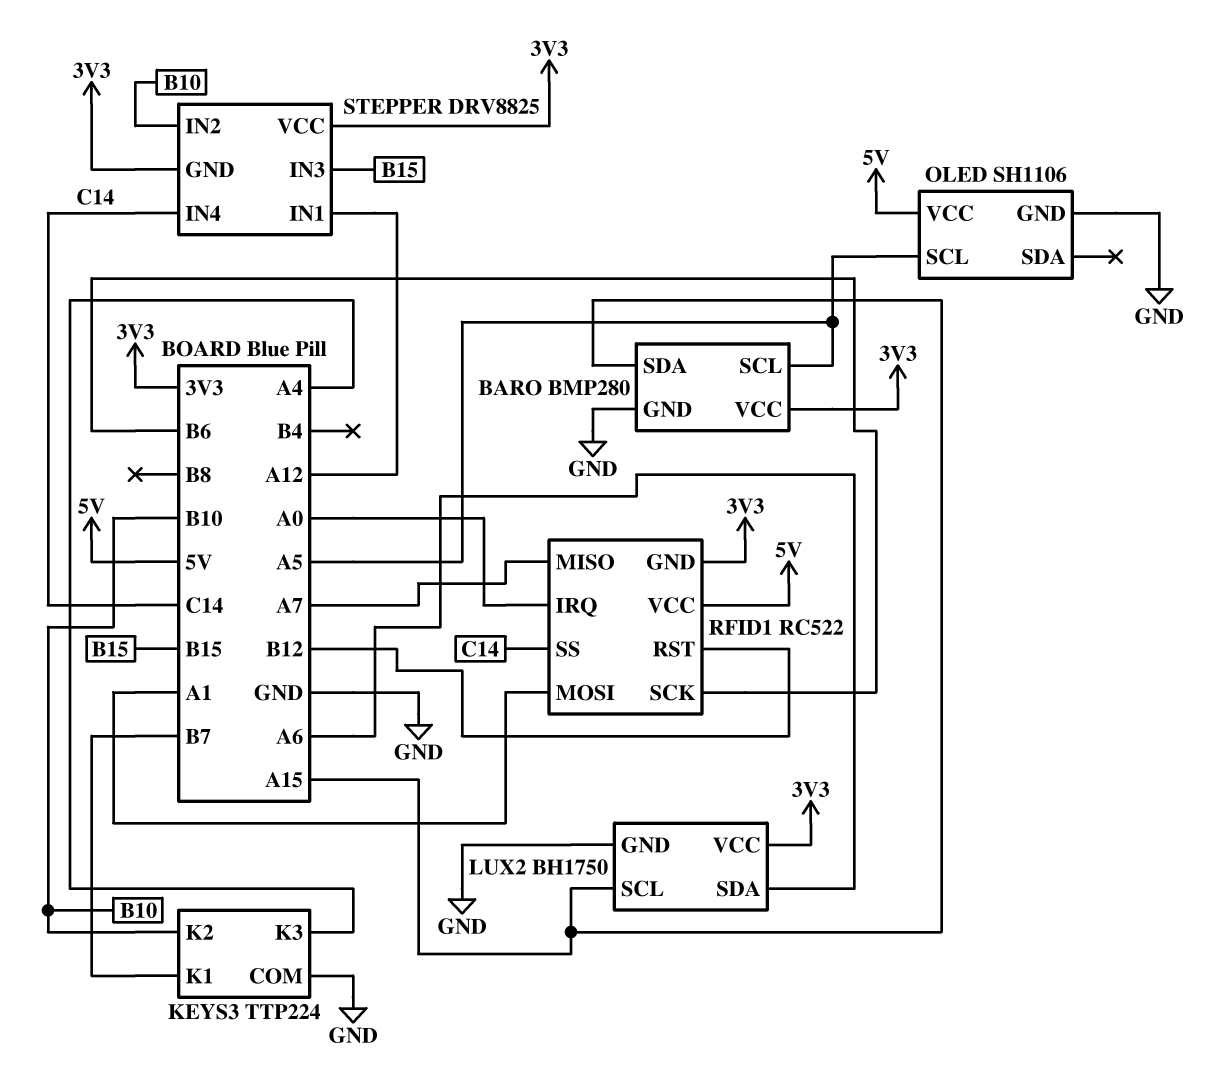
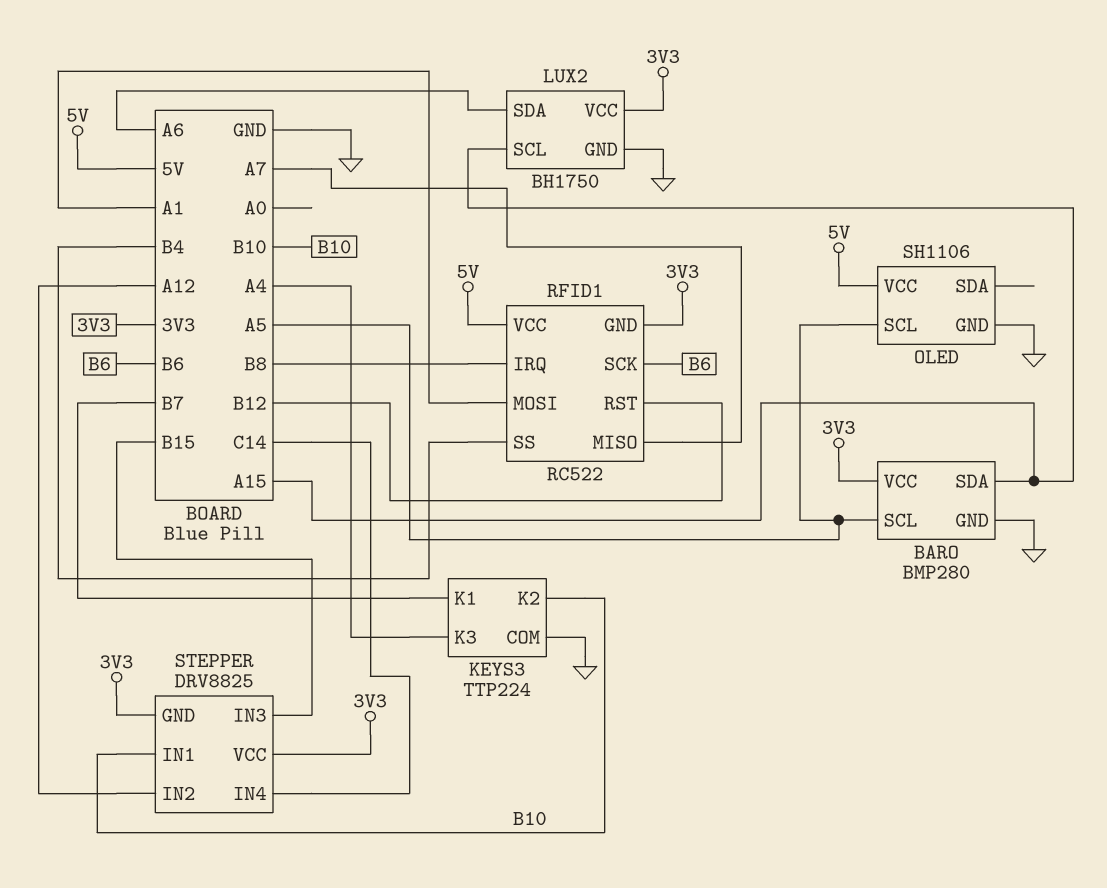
RFID1 pin IRQ: A0 -> B8
RFID1 pin SS: C14 -> B4
STEPPER pin IN1: A12 -> B10
STEPPER pin IN2: B10 -> A12

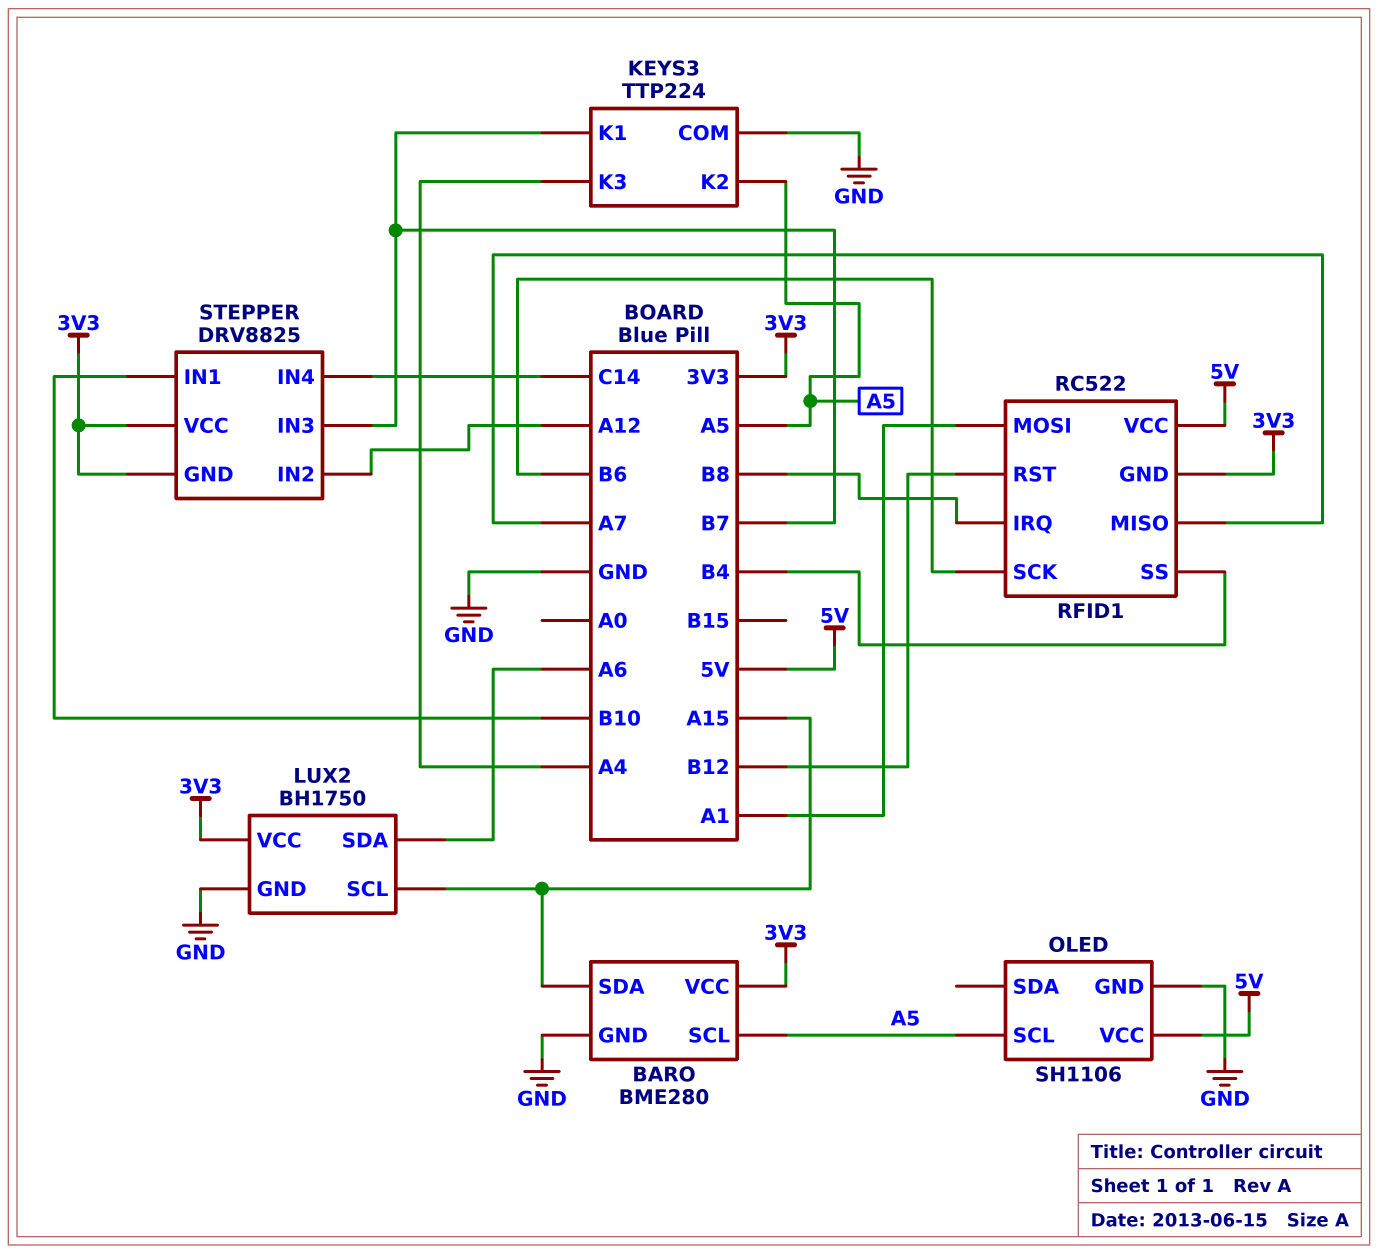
BARO: BMP280 -> BME280
KEYS3 pin K2: B10 -> A5
STEPPER pin IN3: B15 -> B7

